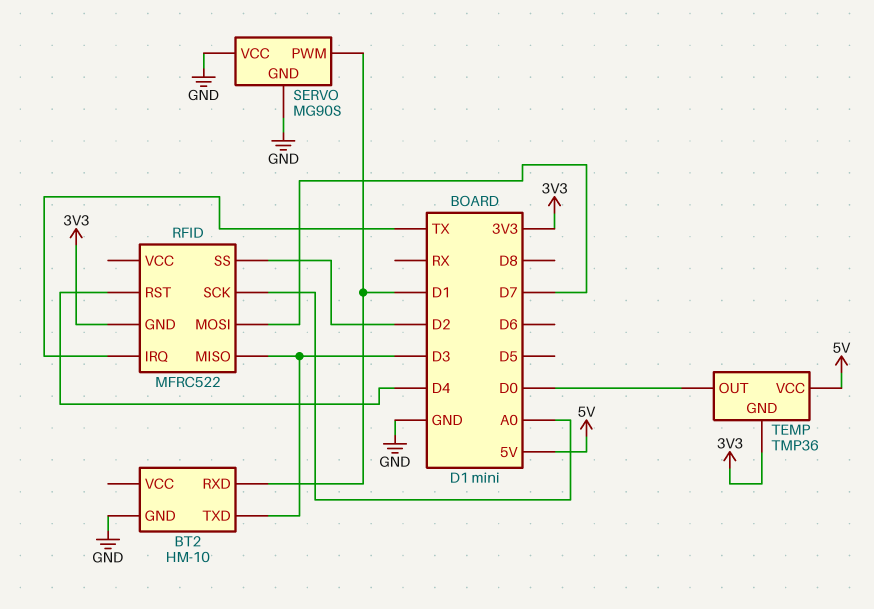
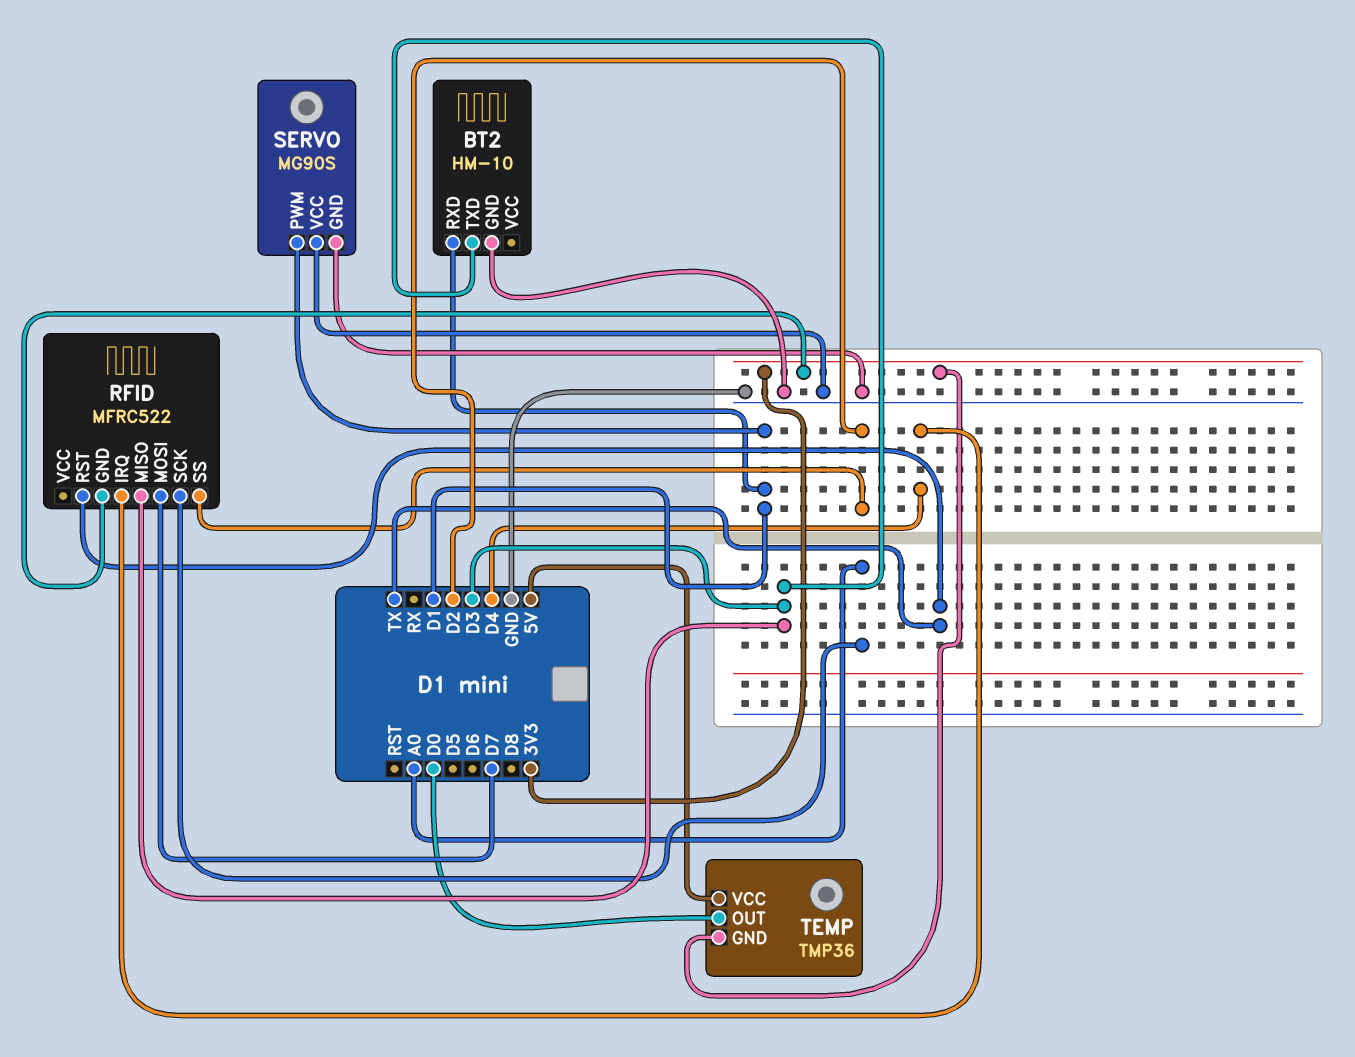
RFID pin IRQ: TX -> D4
RFID pin RST: D4 -> TX

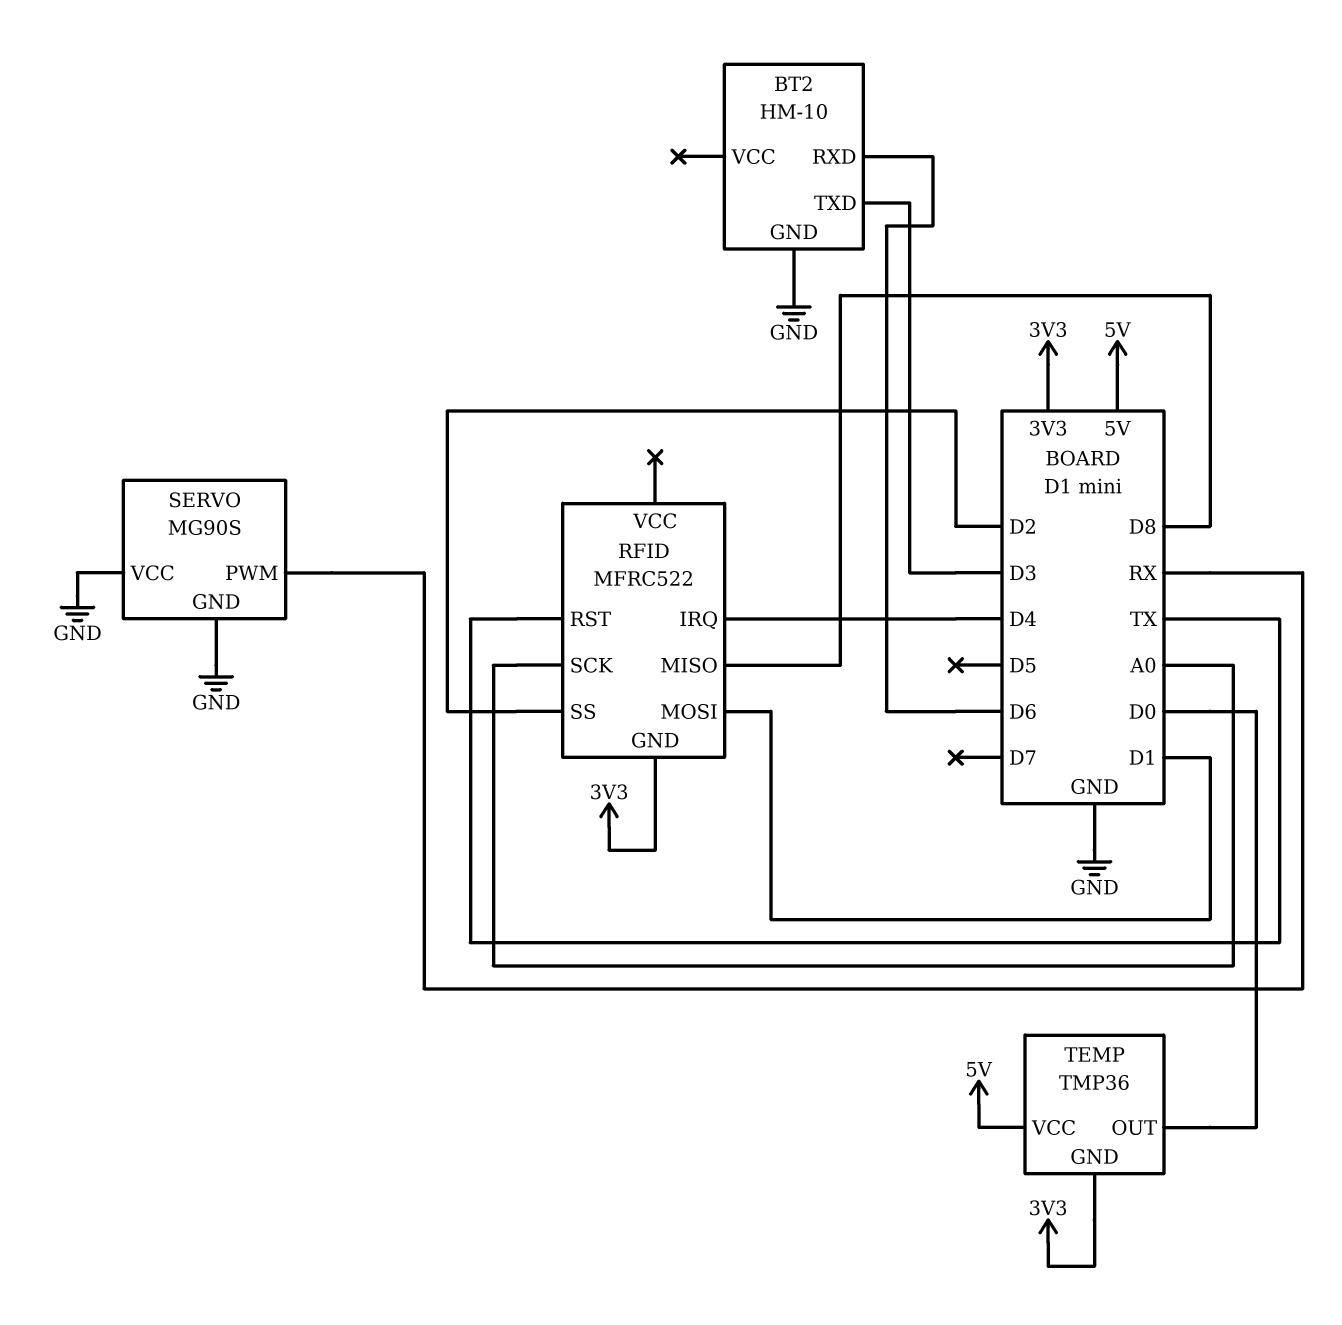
BT2 pin RXD: D1 -> D6
RFID pin MISO: D3 -> D8
RFID pin MOSI: D7 -> D1
SERVO pin PWM: D1 -> RX

